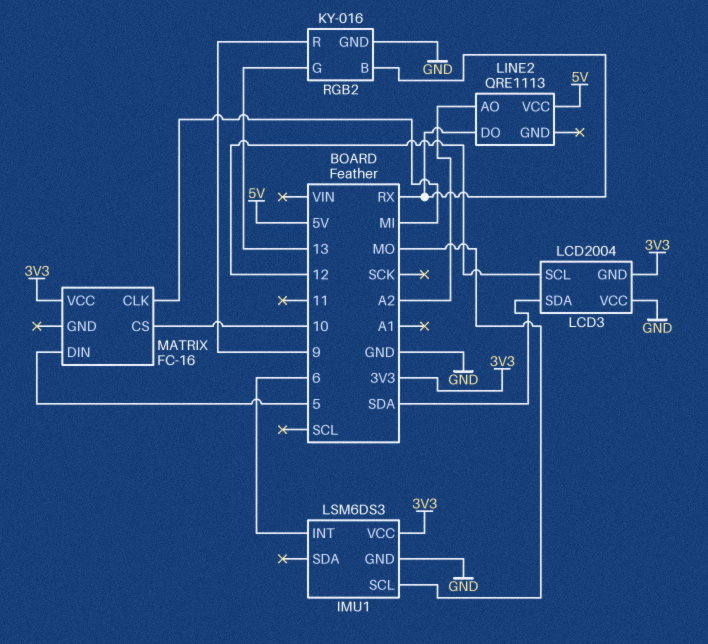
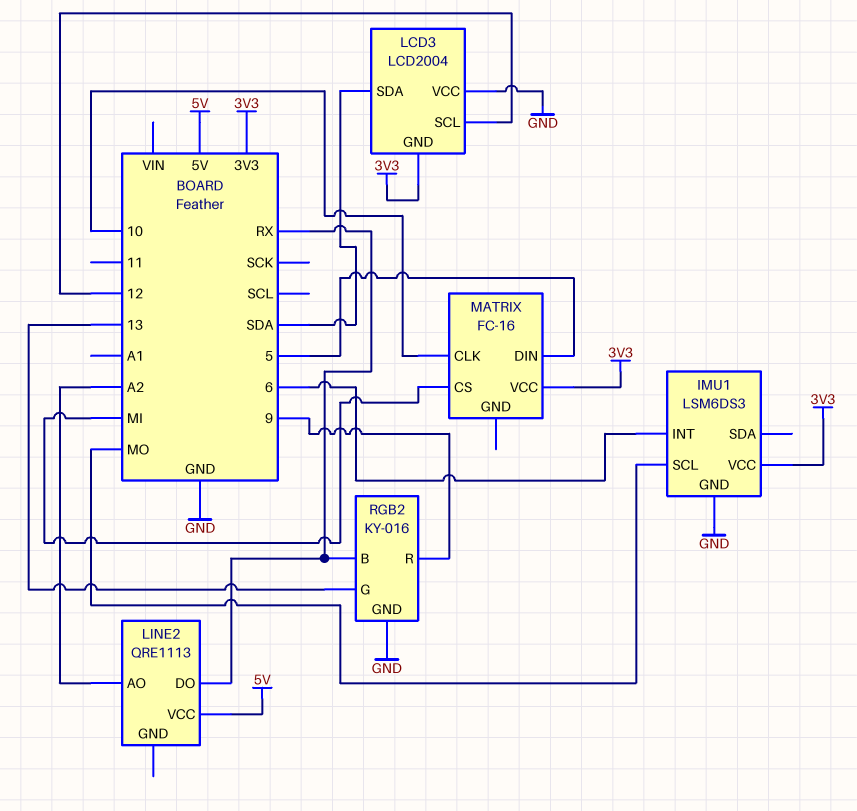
MATRIX pin CLK: MI -> 10
MATRIX pin CS: 10 -> MI

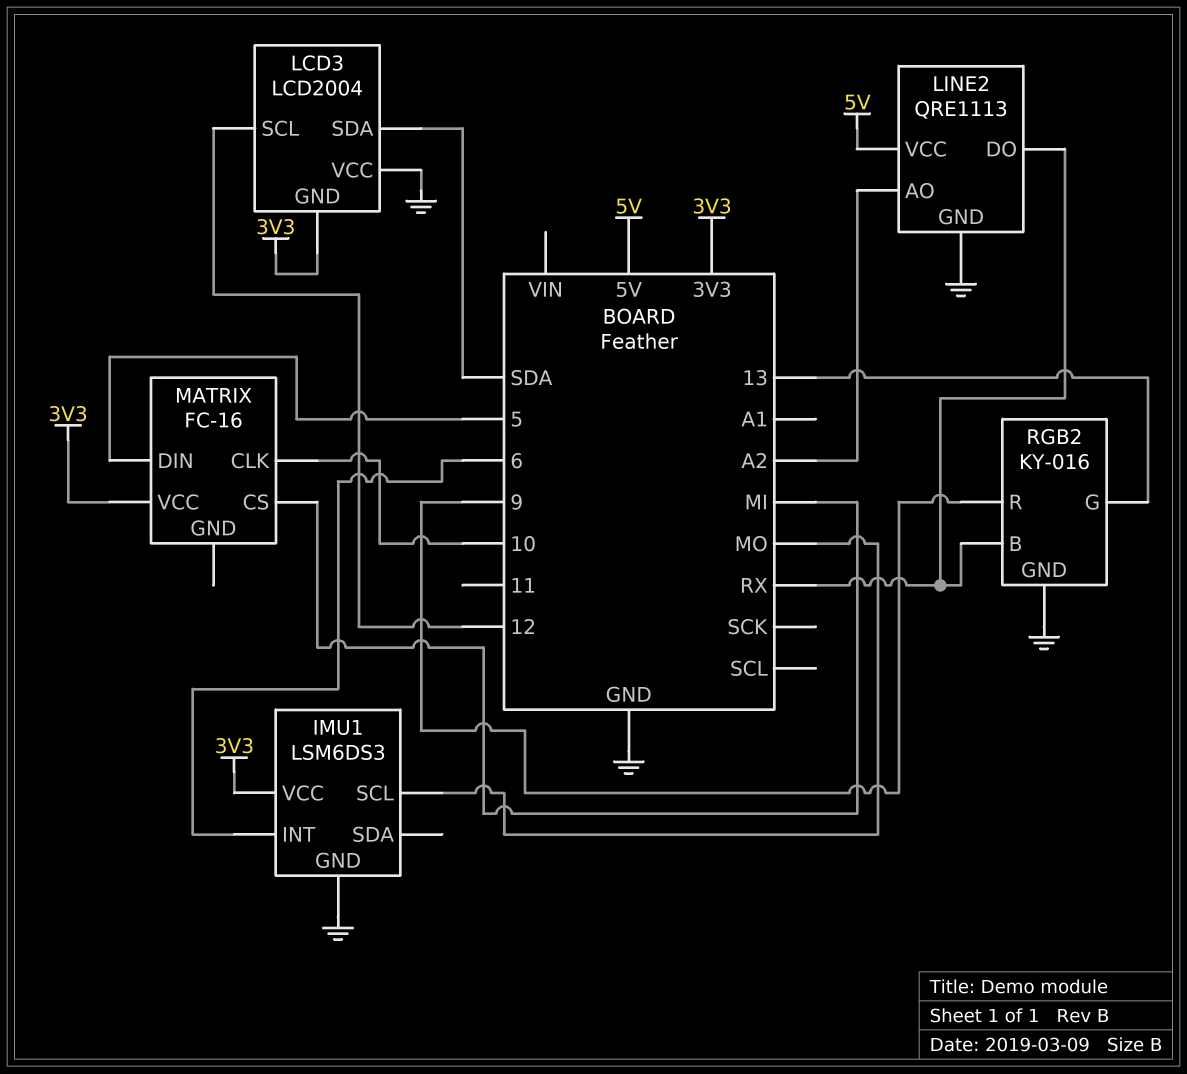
LINE2 pin GND: none -> GND

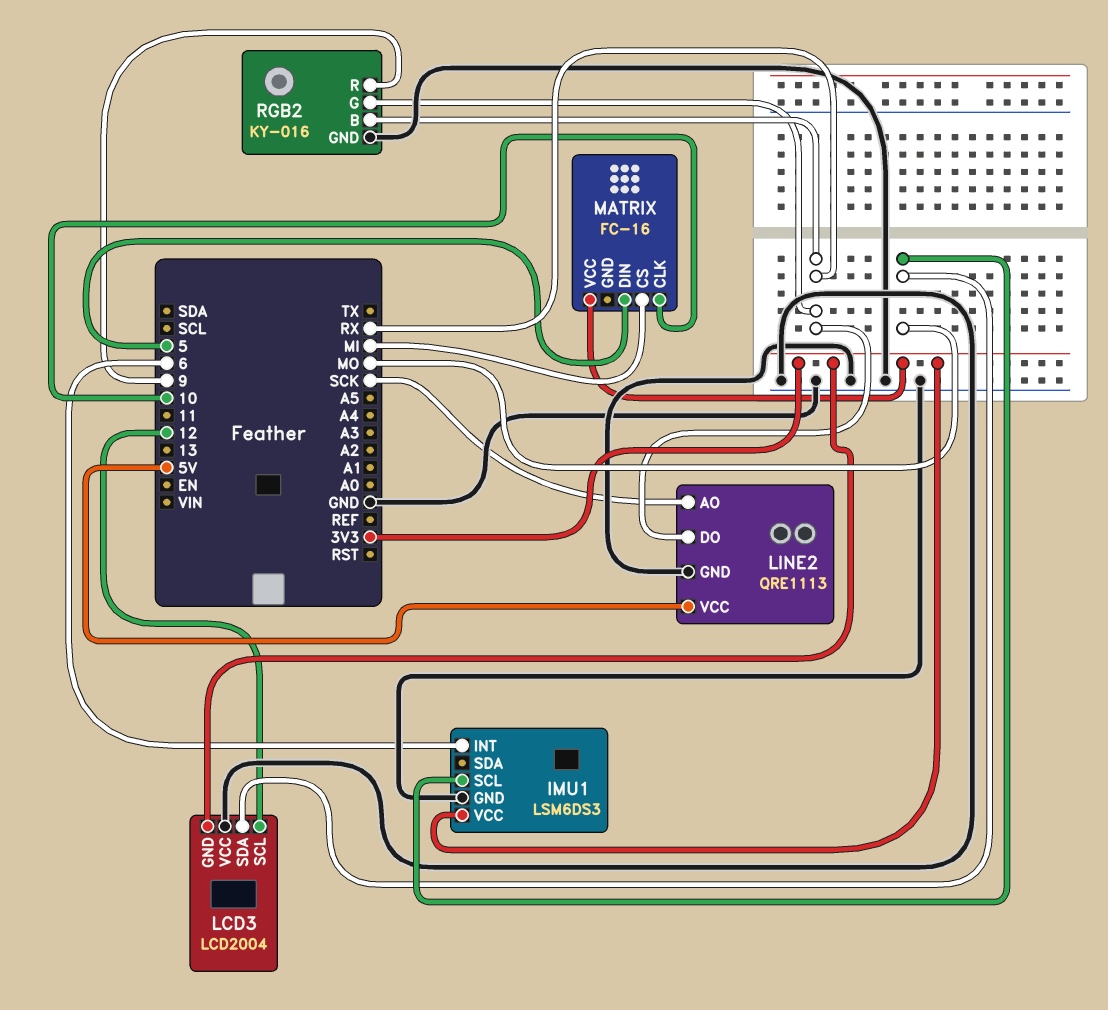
LCD3 pin SDA: SDA -> MO
LINE2 pin AO: A2 -> SCK
RGB2 pin G: 13 -> RX

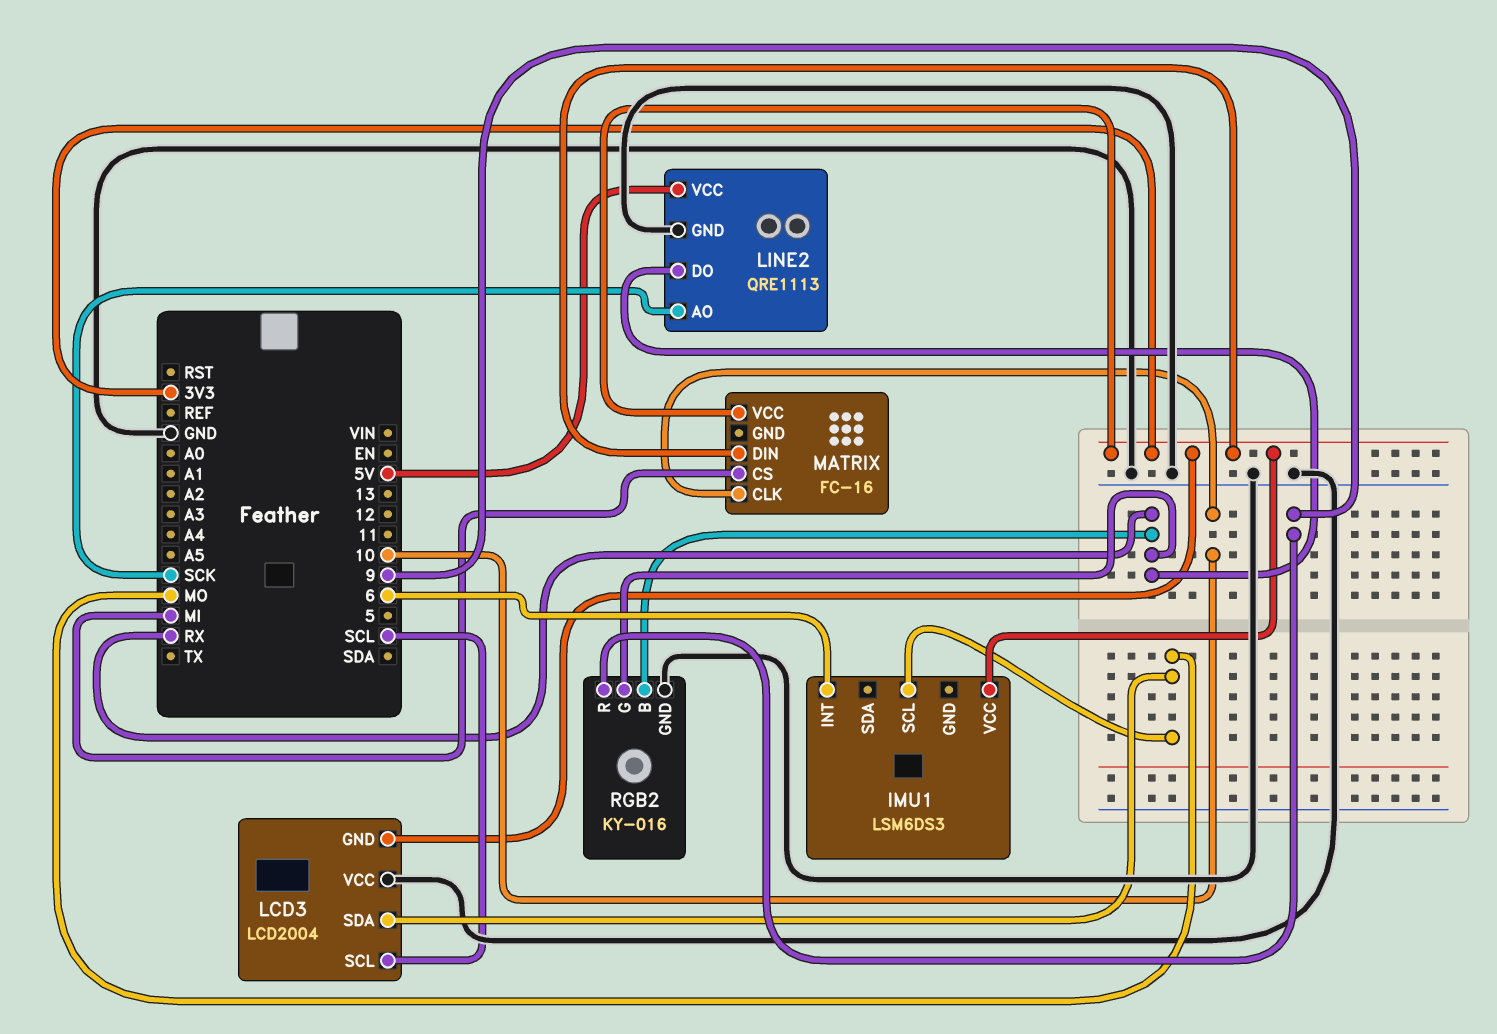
IMU1 pin GND: GND -> none
LCD3 pin SCL: 12 -> SCL
MATRIX pin DIN: 5 -> 3V3

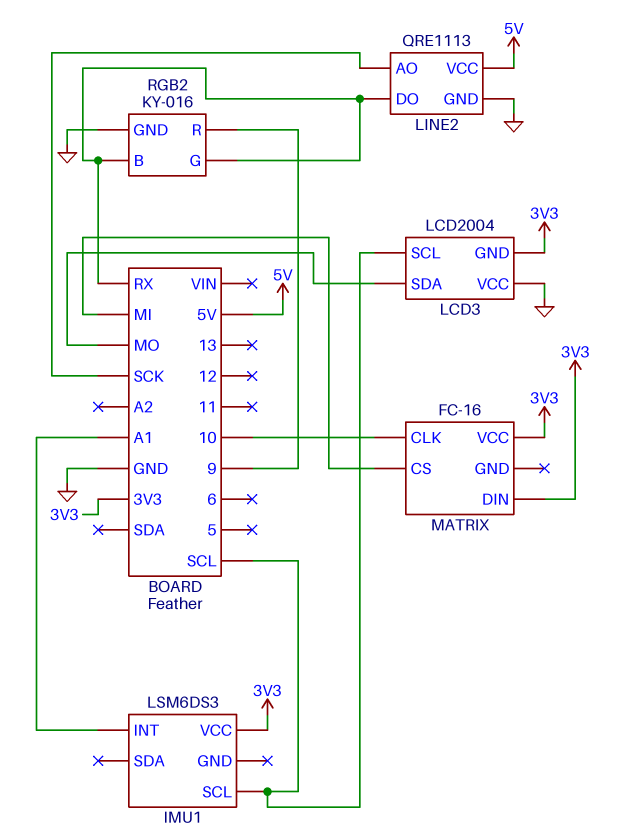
IMU1 pin INT: 6 -> A1
IMU1 pin SCL: MO -> SCL

